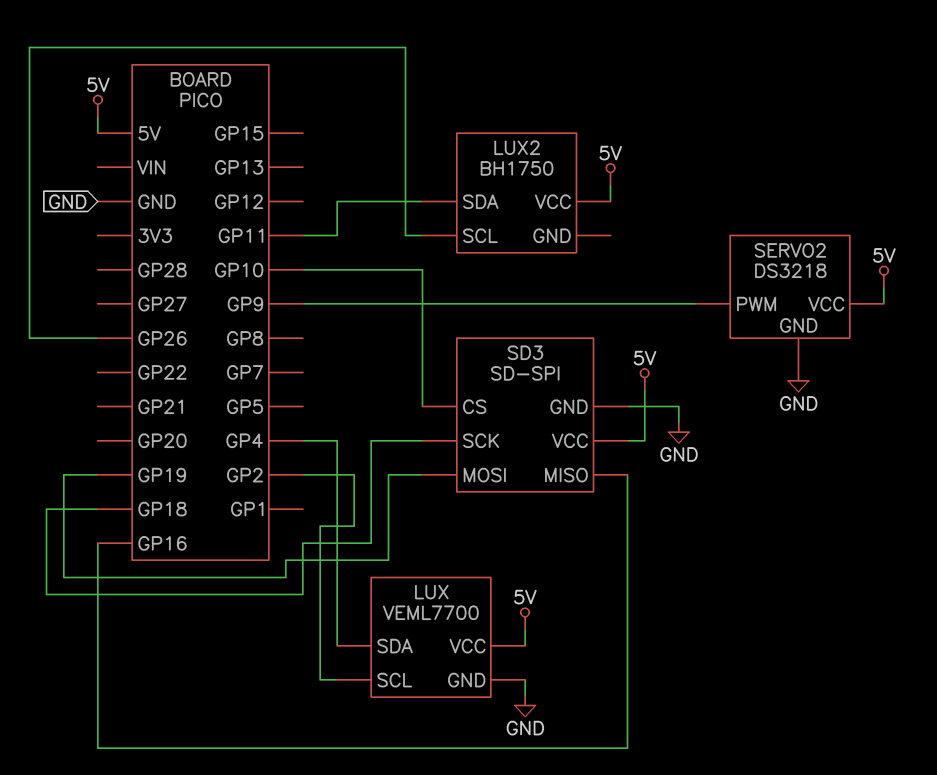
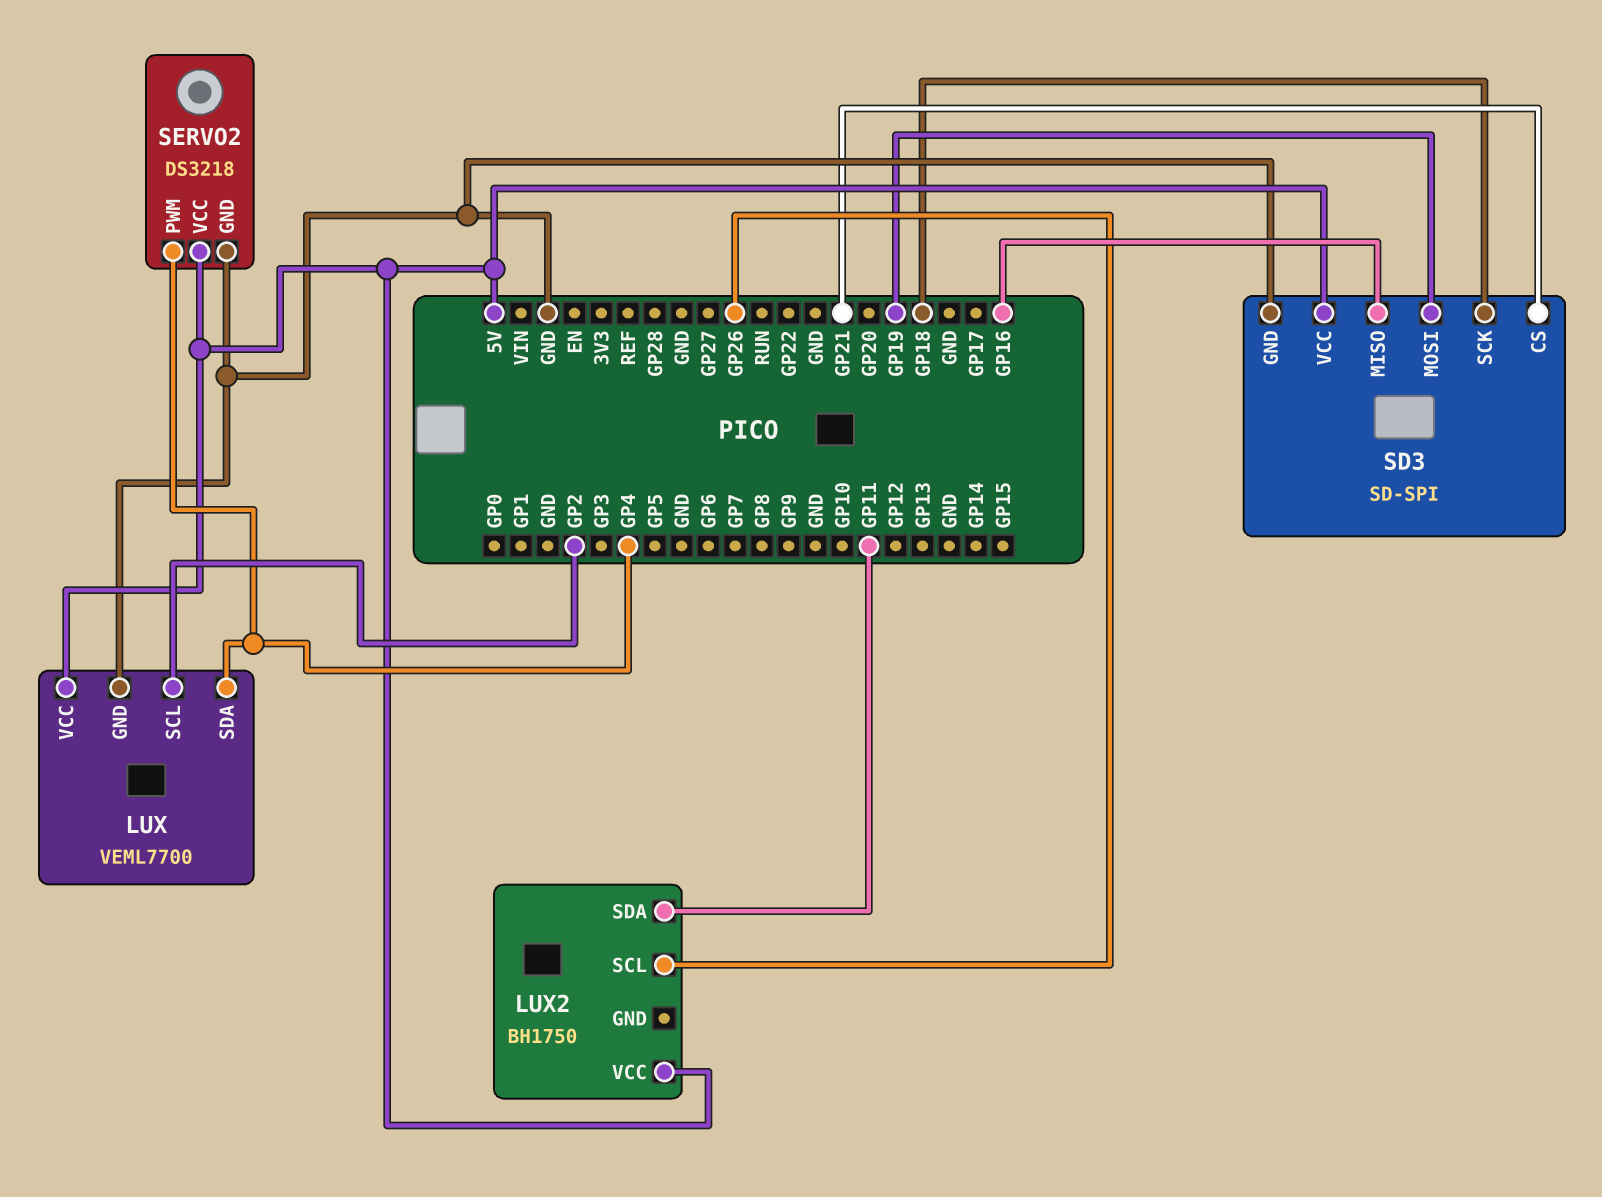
SD3 pin CS: GP10 -> GP21
SERVO2 pin PWM: GP9 -> GP4

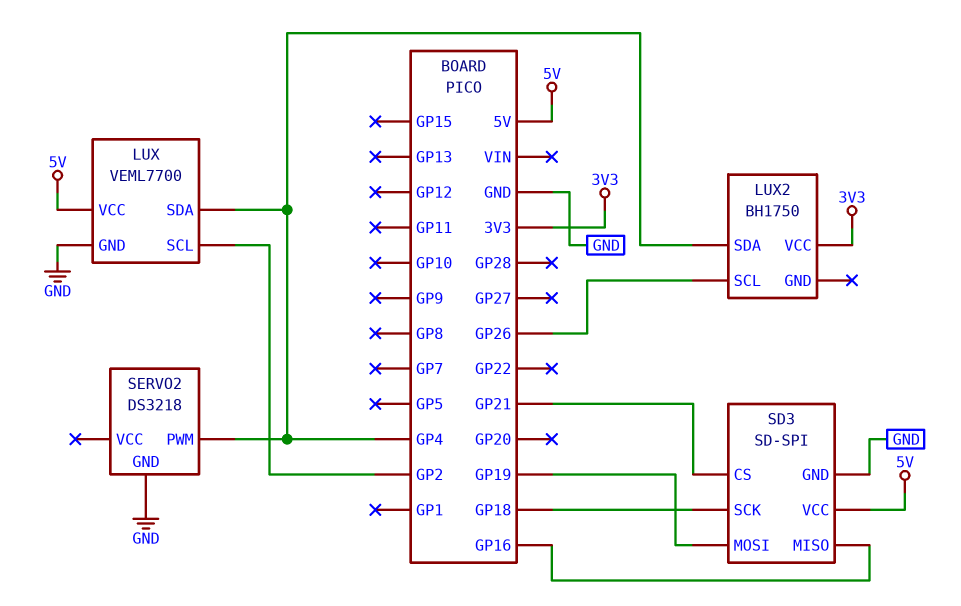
LUX2 pin SDA: GP11 -> GP4
LUX2 pin VCC: 5V -> 3V3
SERVO2 pin VCC: 5V -> none

